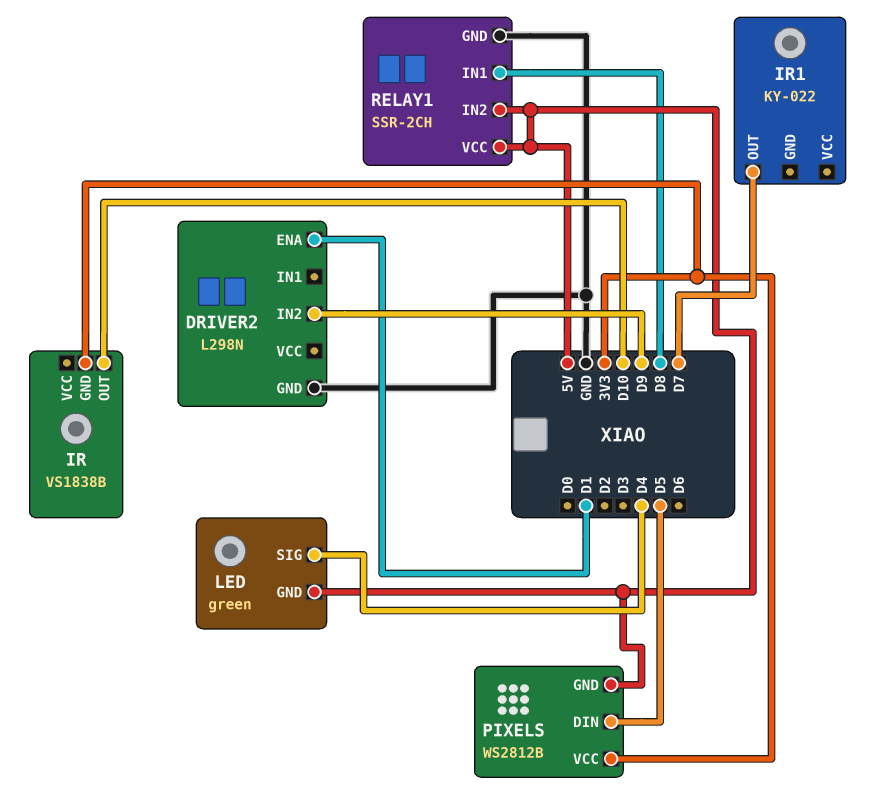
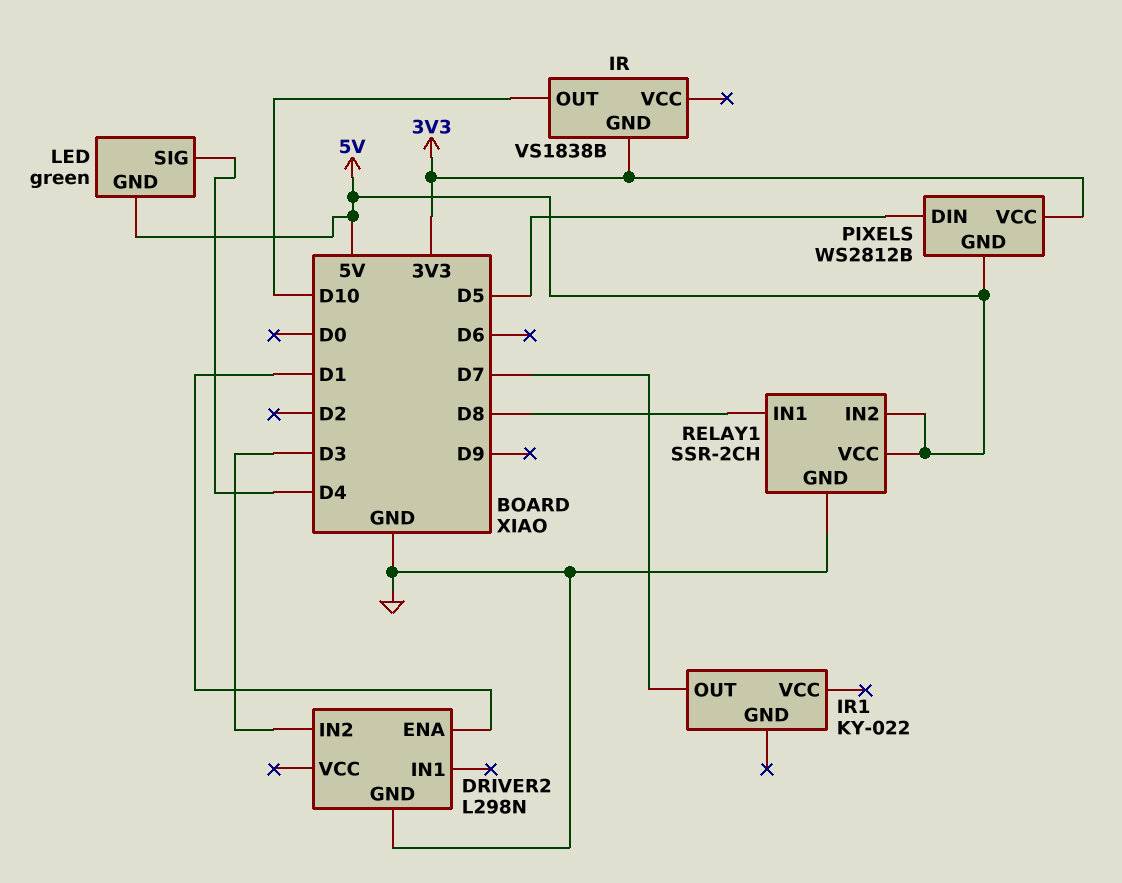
DRIVER2 pin IN2: D9 -> D3

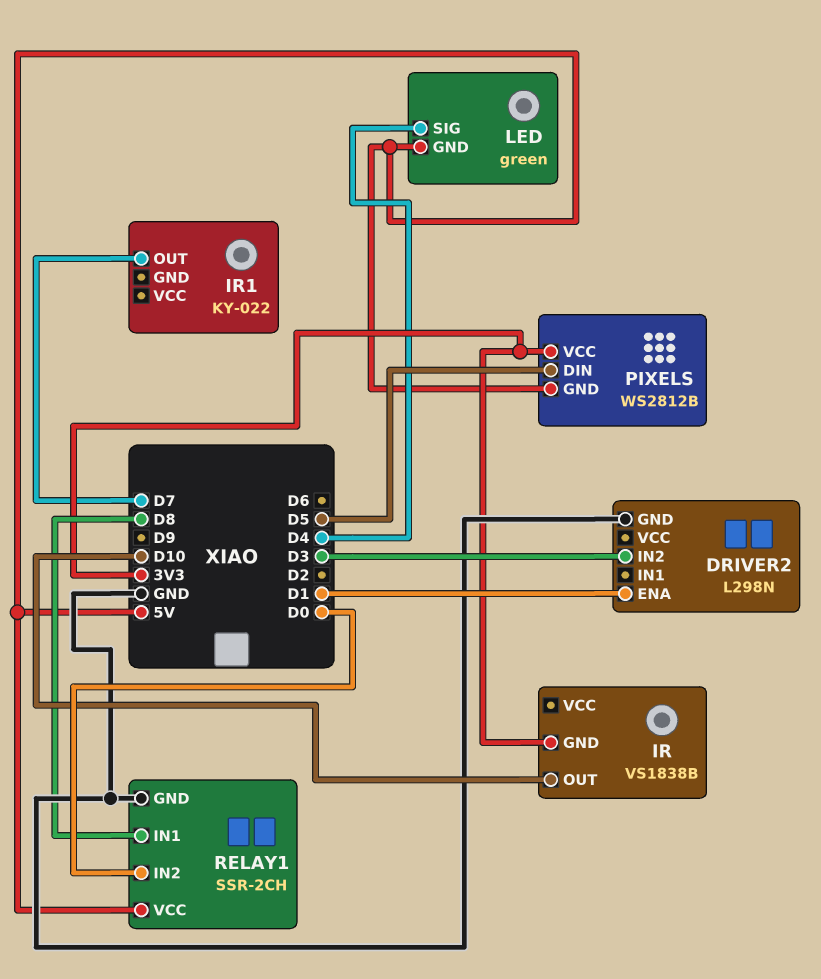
RELAY1 pin IN2: 5V -> D0

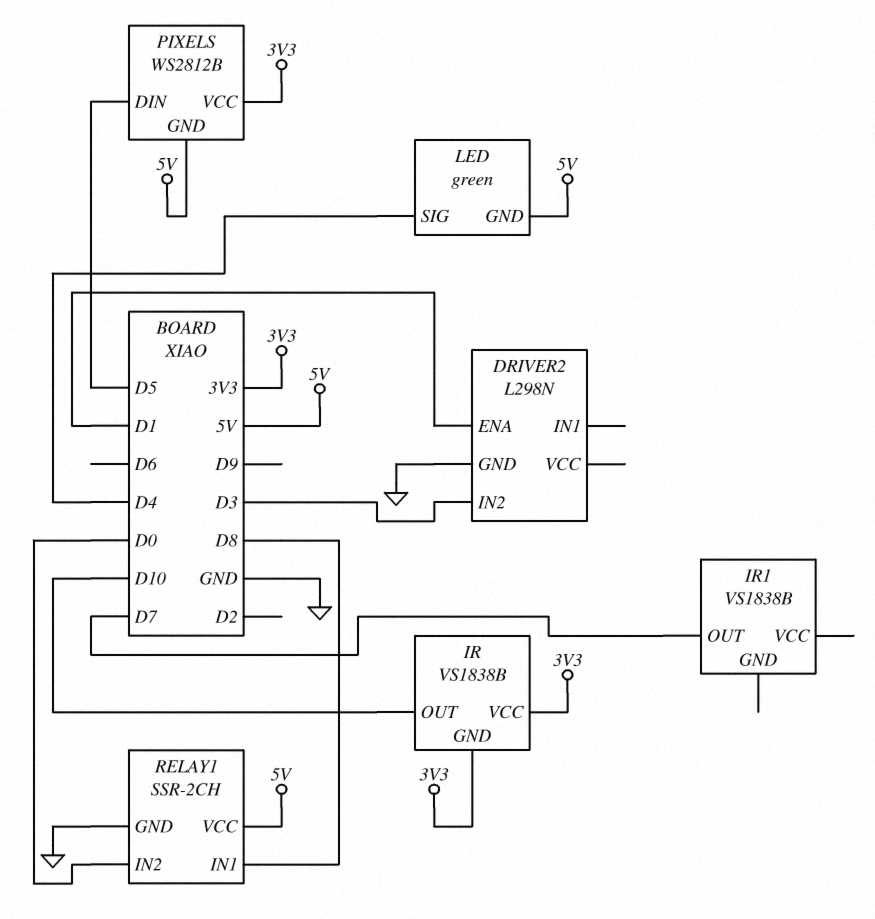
IR pin VCC: none -> 3V3
IR1: KY-022 -> VS1838B

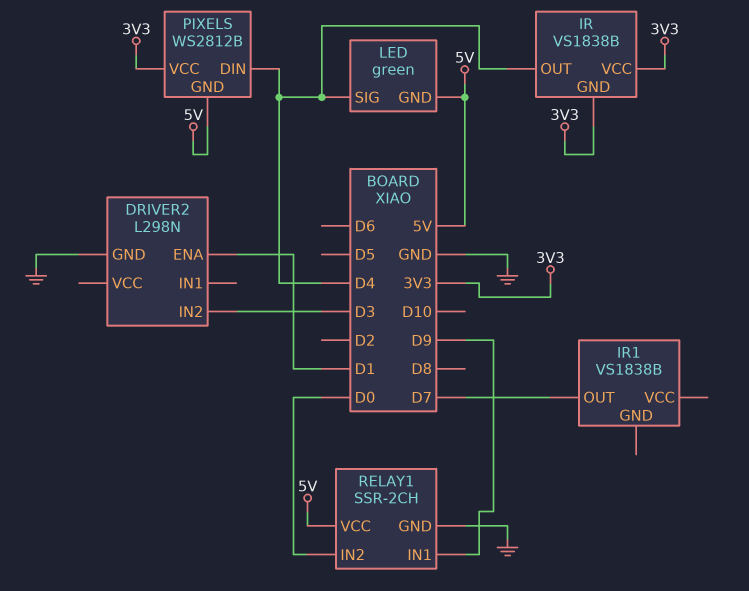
IR pin OUT: D10 -> D4
PIXELS pin DIN: D5 -> D4
RELAY1 pin IN1: D8 -> D9

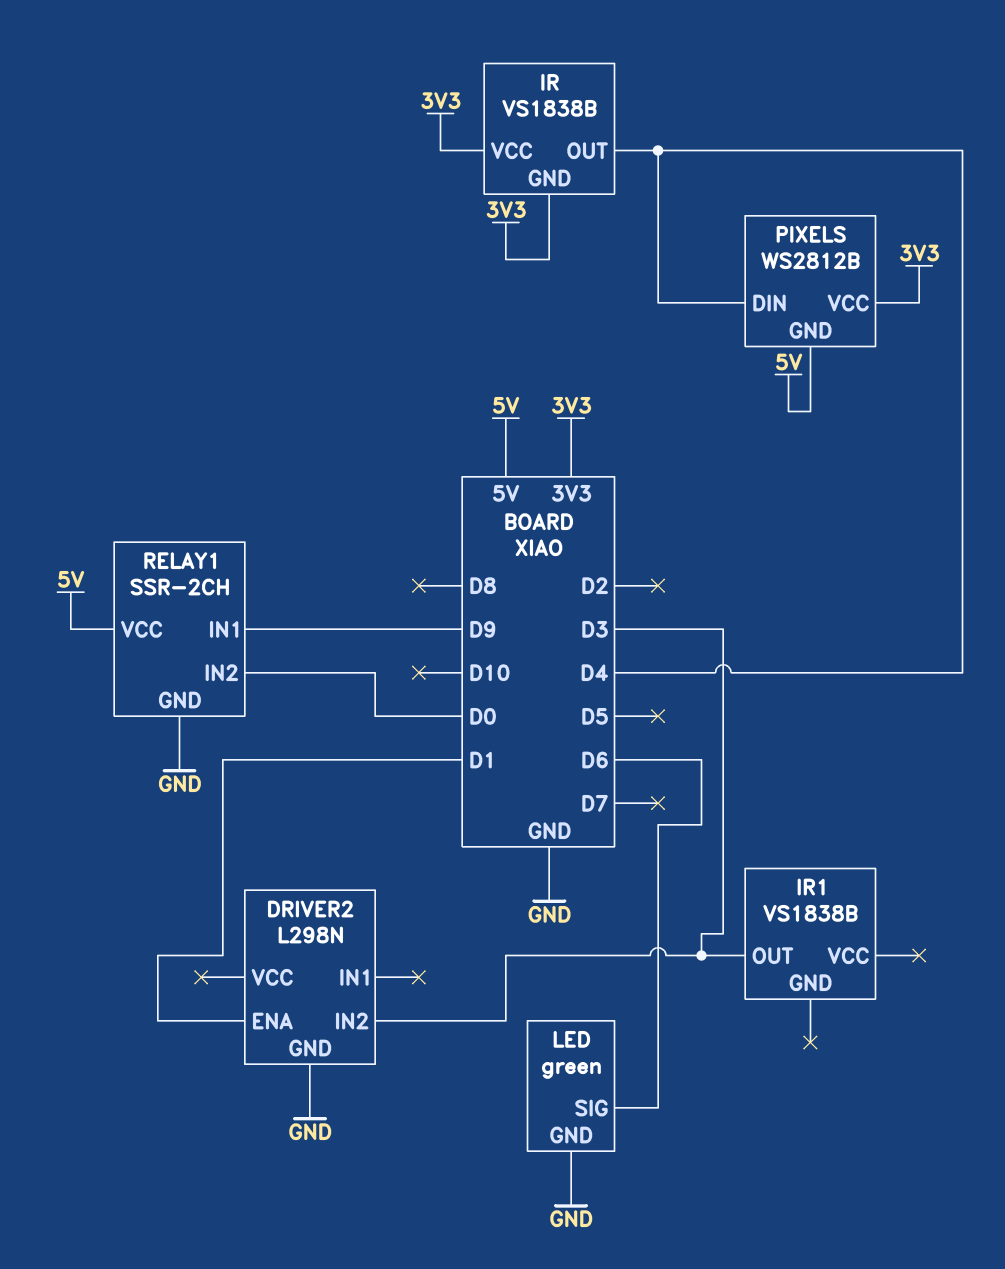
IR1 pin OUT: D7 -> D3
LED pin GND: 5V -> GND
LED pin SIG: D4 -> D6

